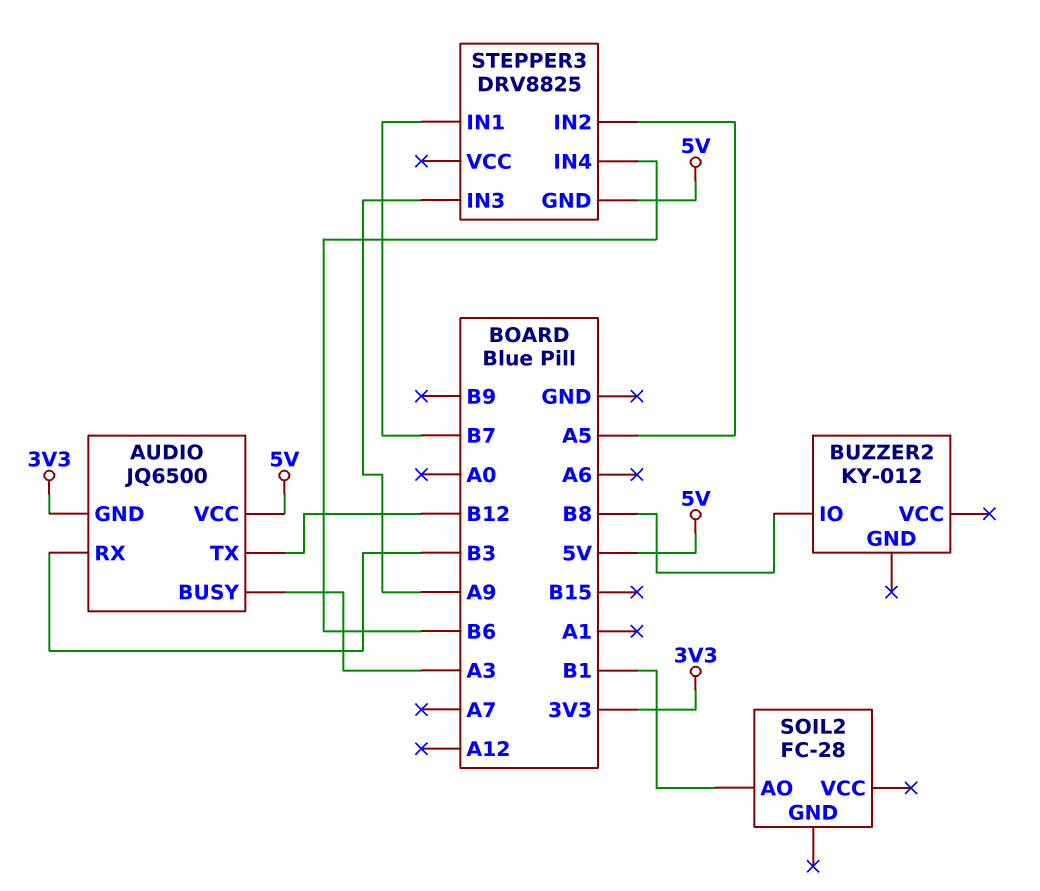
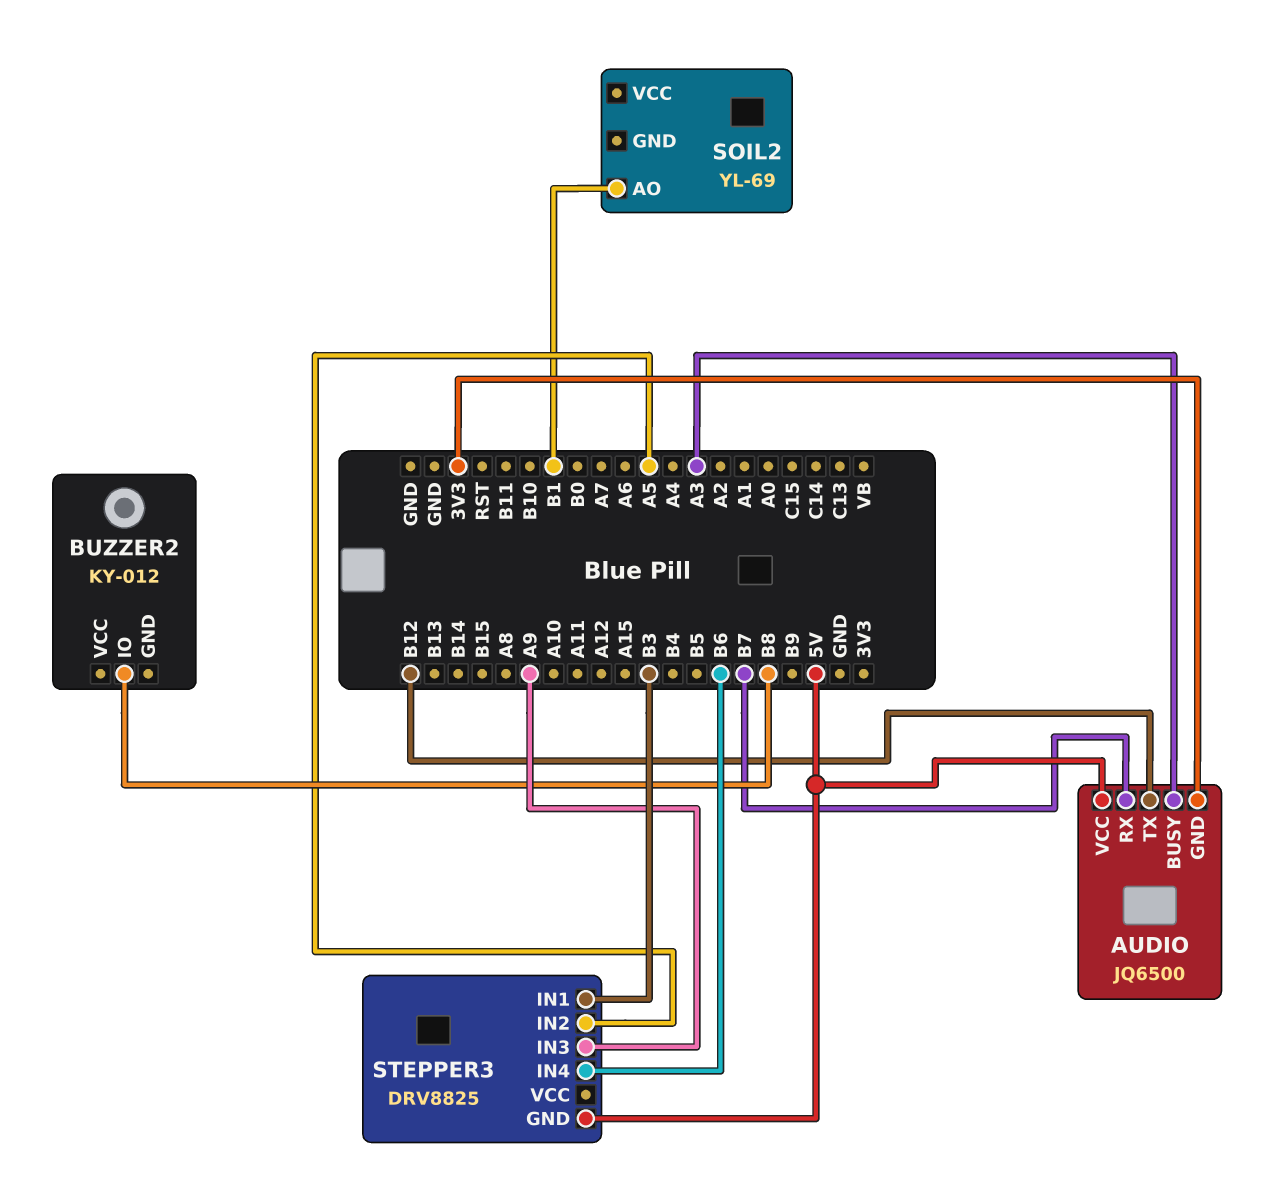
AUDIO pin RX: B3 -> B7
SOIL2: FC-28 -> YL-69
STEPPER3 pin IN1: B7 -> B3

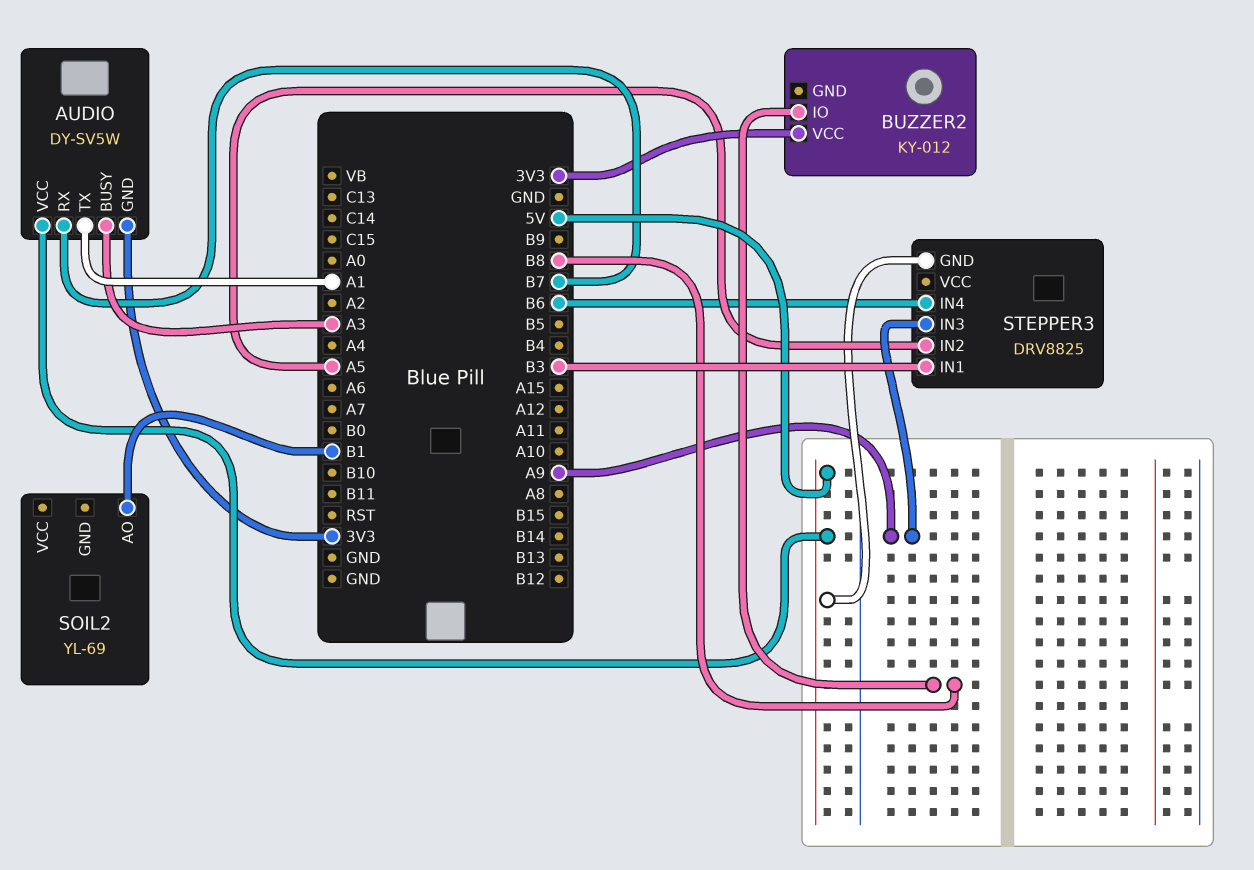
AUDIO: JQ6500 -> DY-SV5W
AUDIO pin TX: B12 -> A1
BUZZER2 pin VCC: none -> 3V3

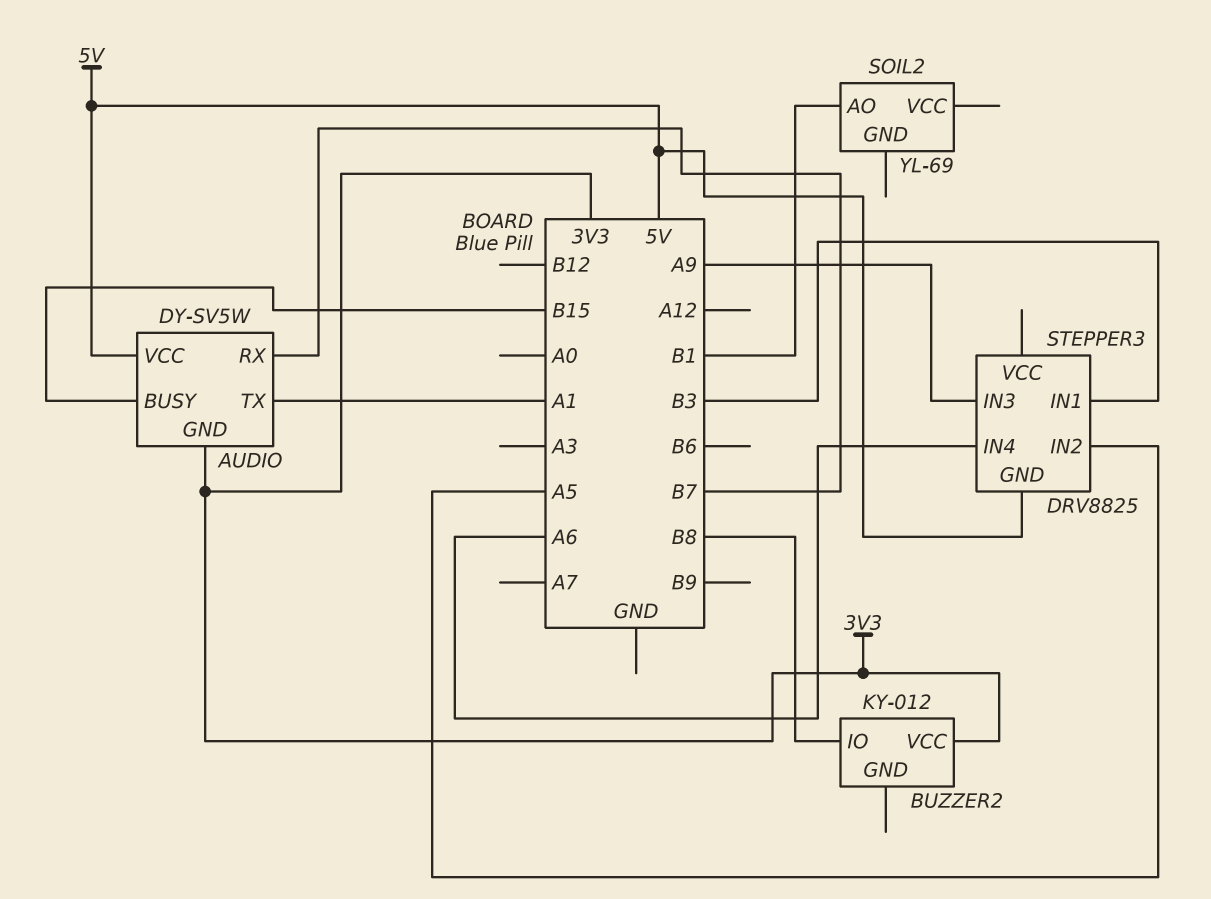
AUDIO pin BUSY: A3 -> B15
STEPPER3 pin IN4: B6 -> A6

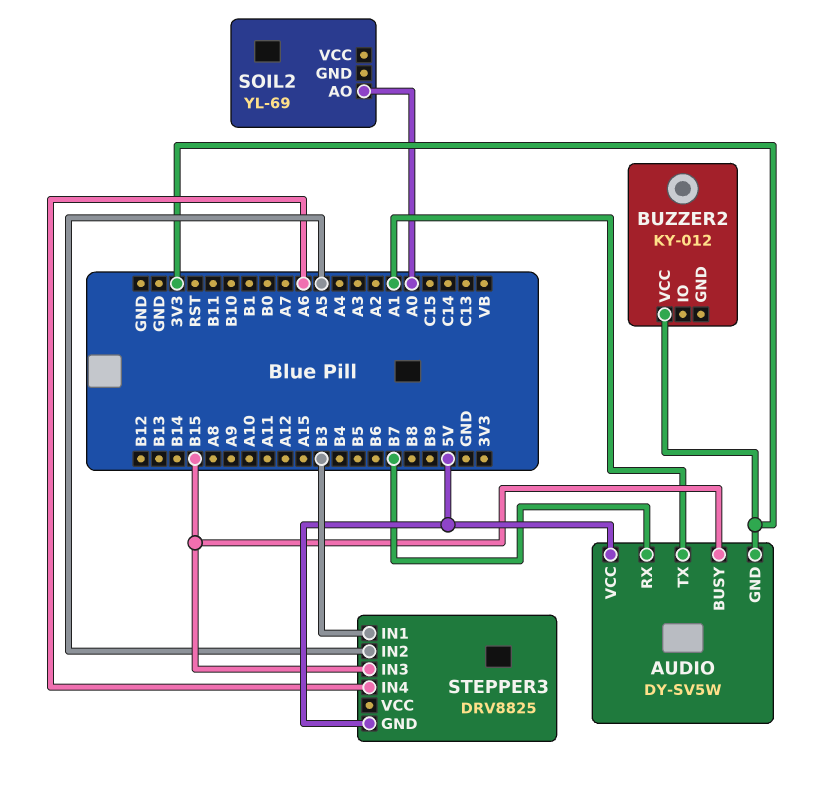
BUZZER2 pin IO: B8 -> none
SOIL2 pin AO: B1 -> A0
STEPPER3 pin IN3: A9 -> B15

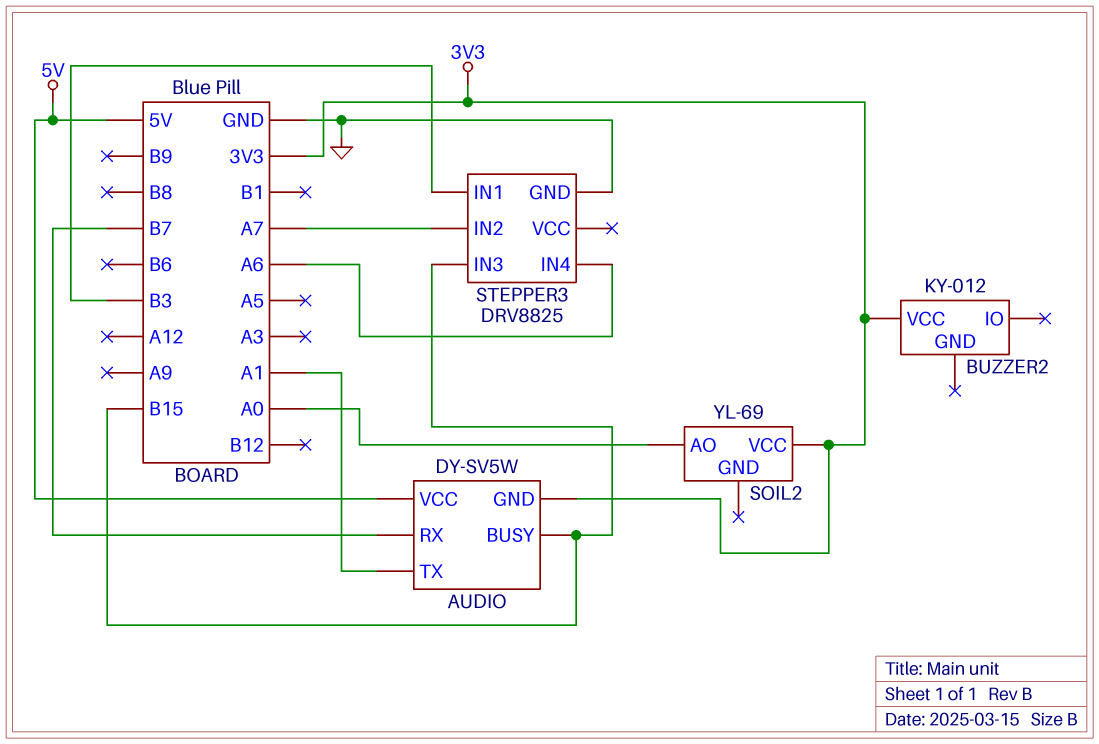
SOIL2 pin VCC: none -> 3V3
STEPPER3 pin GND: 5V -> GND
STEPPER3 pin IN2: A5 -> A7

